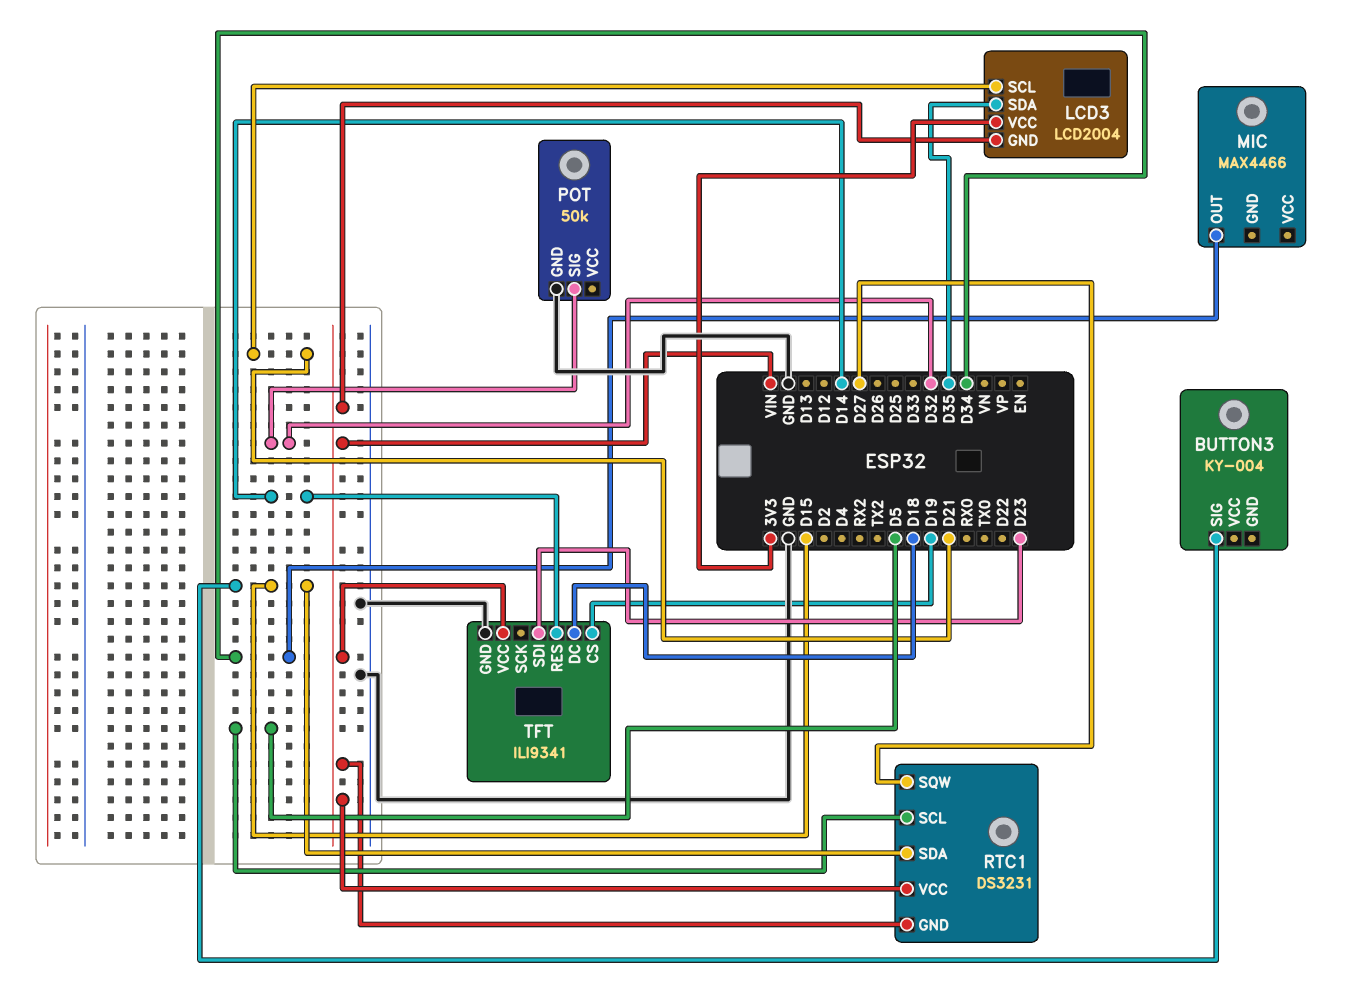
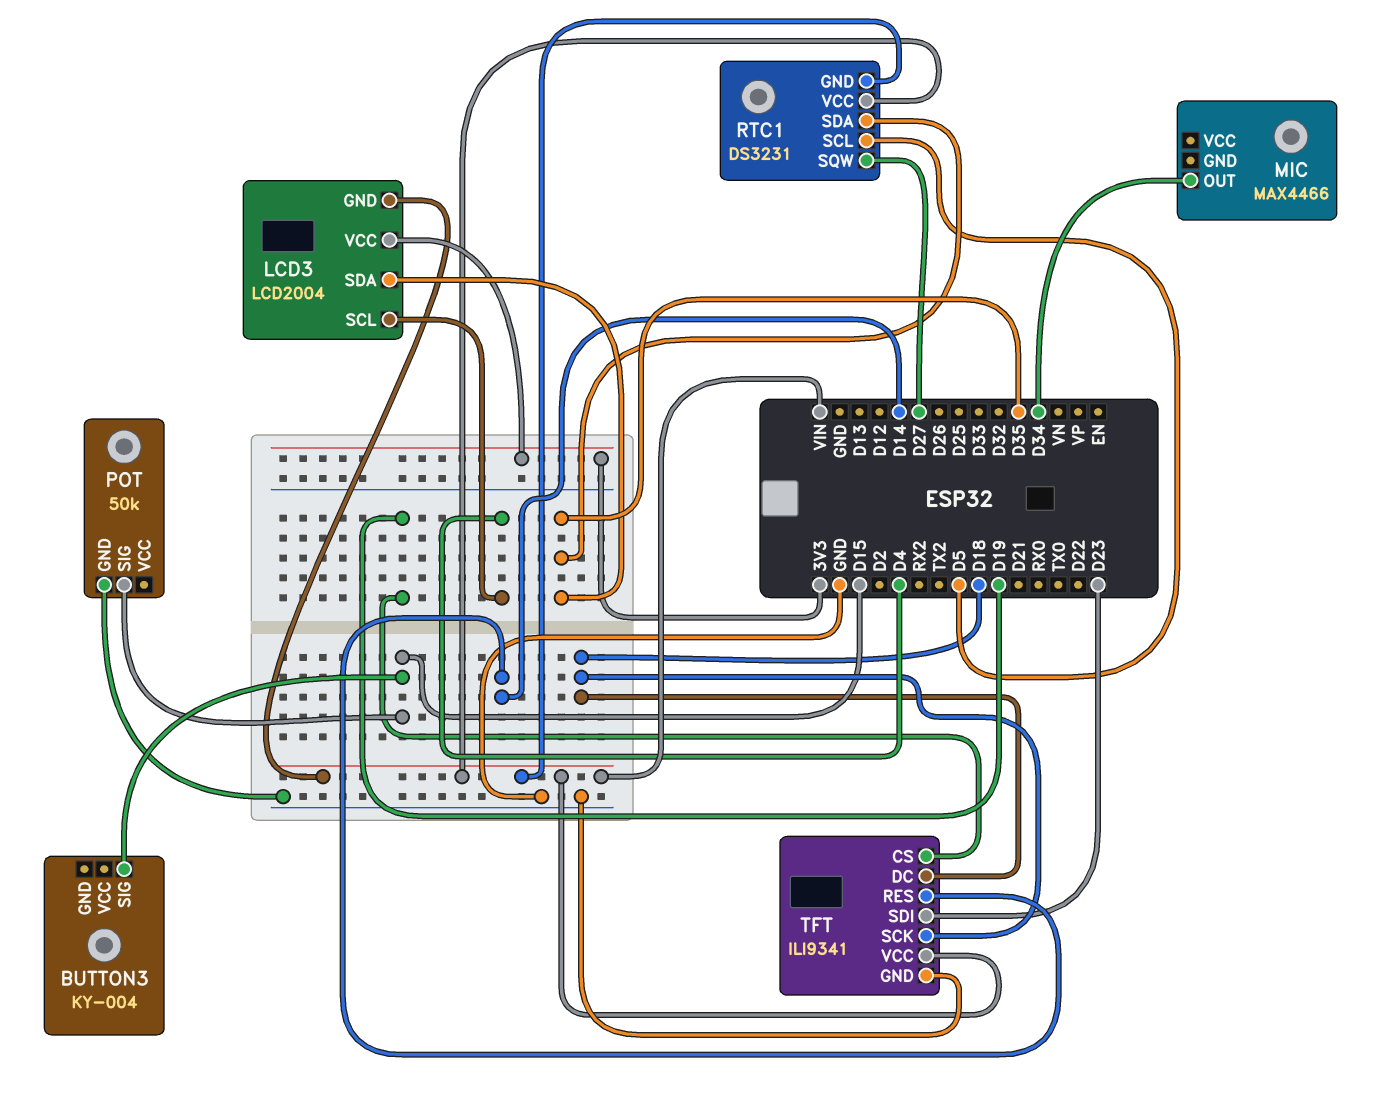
LCD3 pin SCL: D21 -> D4
POT pin SIG: D32 -> D15
RTC1 pin SDA: D15 -> D35
TFT pin SCK: none -> D18

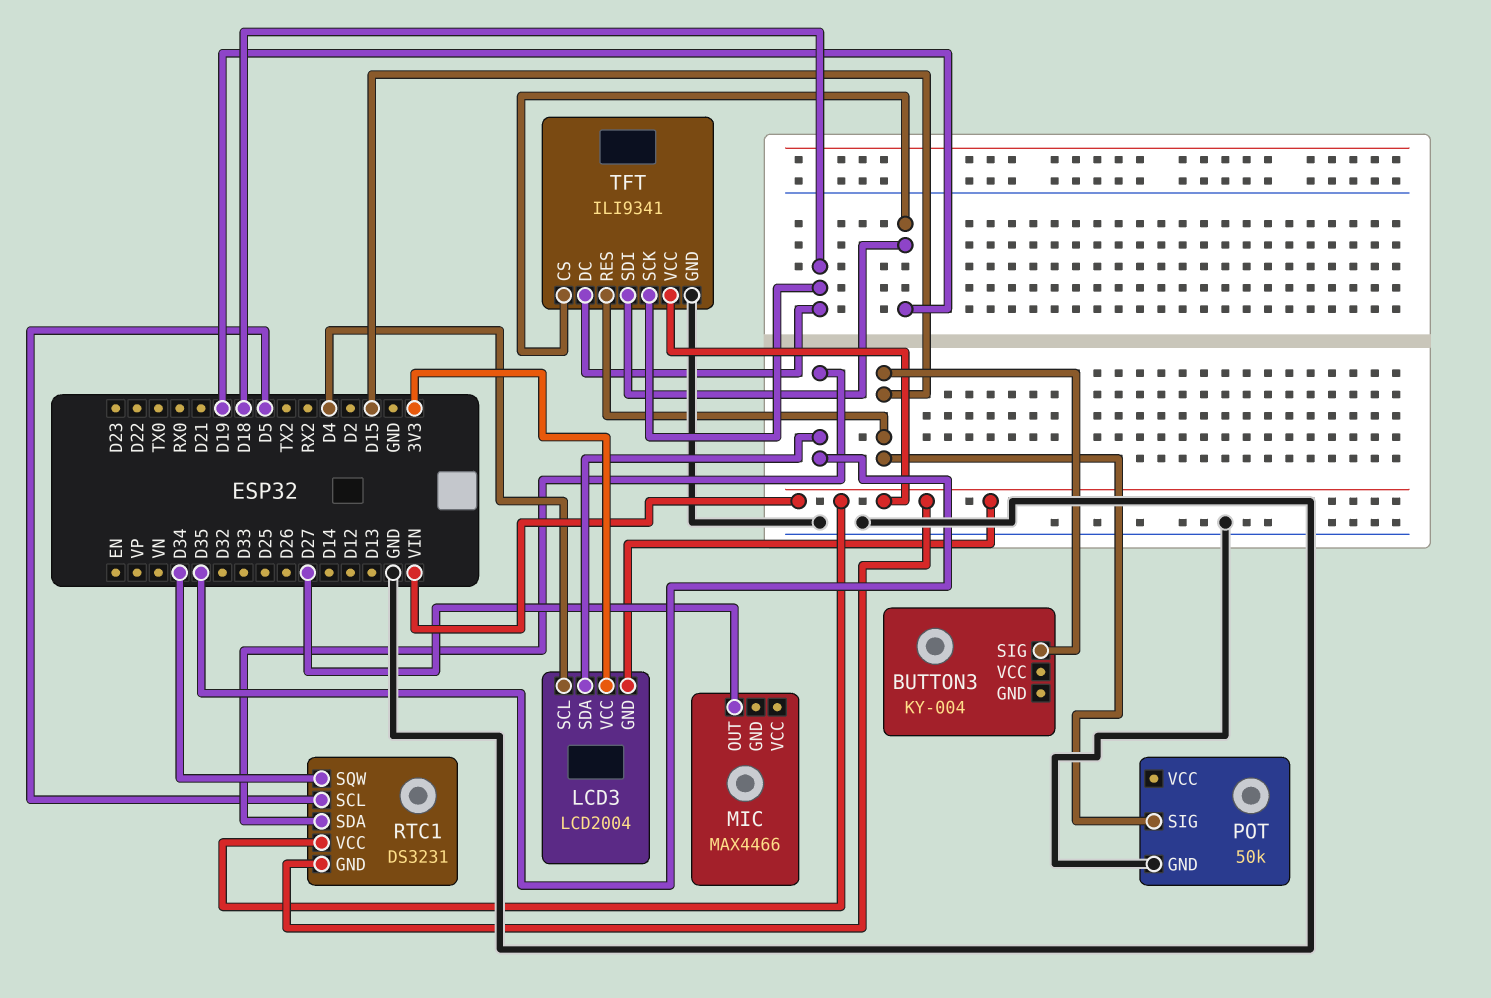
MIC pin OUT: D34 -> D27
RTC1 pin SQW: D27 -> D34
TFT pin RES: D14 -> D15
TFT pin SDI: D23 -> D19

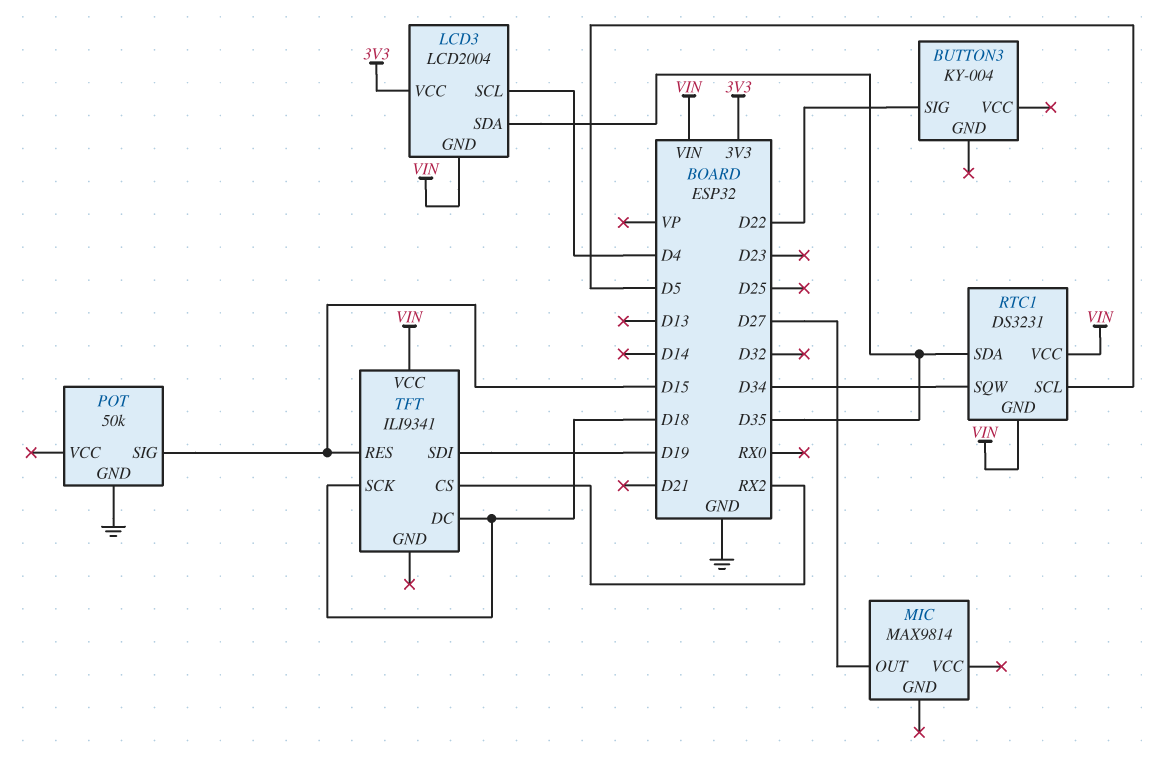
BUTTON3 pin SIG: D15 -> D22
MIC: MAX4466 -> MAX9814
TFT pin CS: D19 -> RX2
TFT pin GND: GND -> none

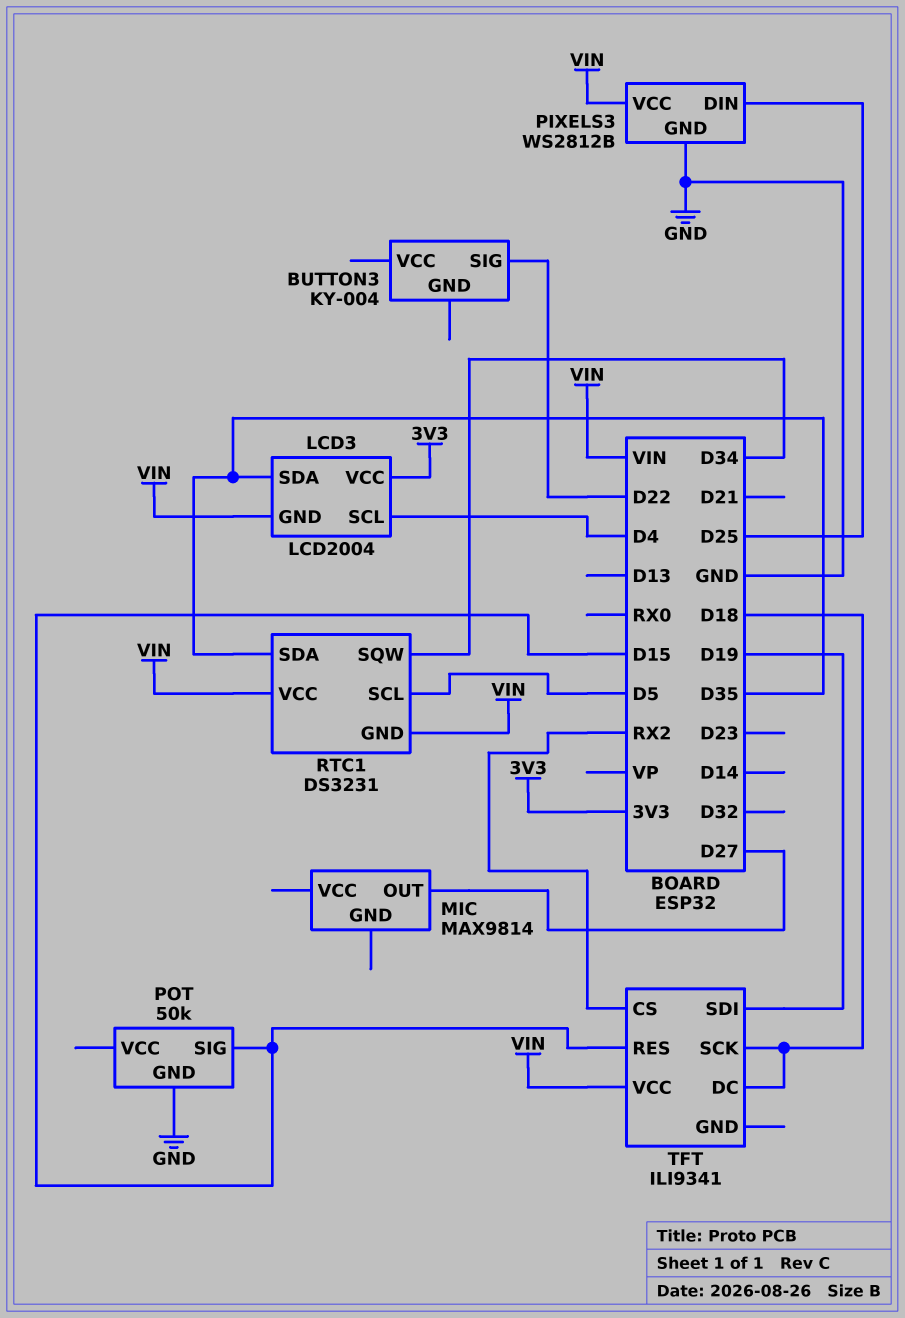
PIXELS3: none -> WS2812B
PIXELS3 pin DIN: none -> D25
PIXELS3 pin GND: none -> GND
PIXELS3 pin VCC: none -> VIN

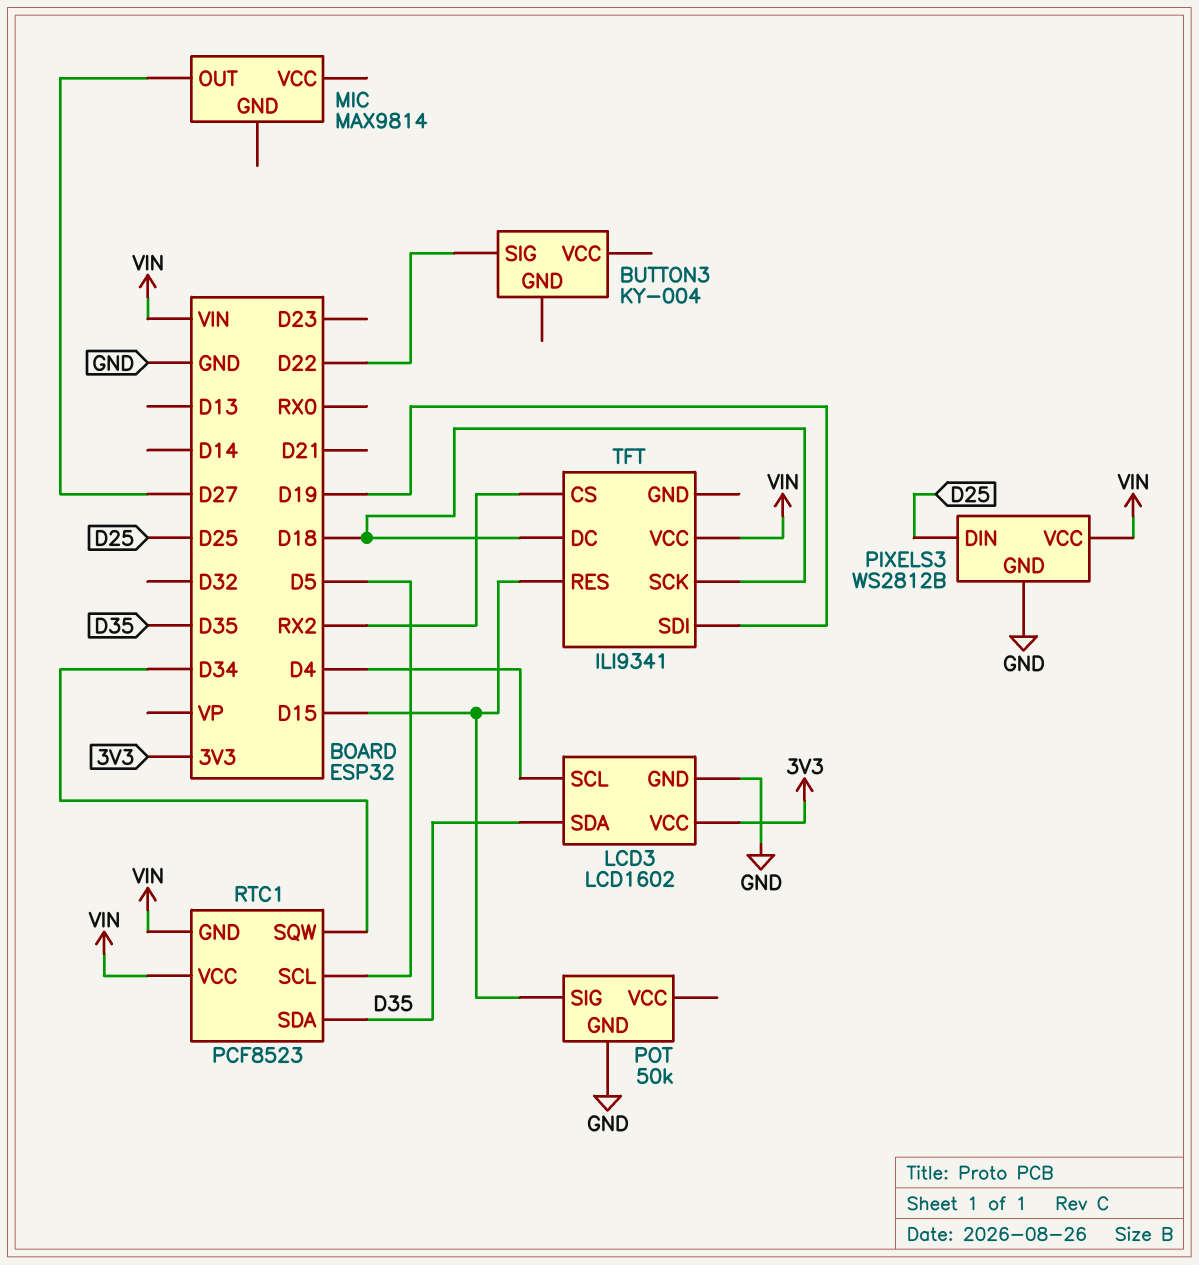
LCD3: LCD2004 -> LCD1602
LCD3 pin GND: VIN -> GND
RTC1: DS3231 -> PCF8523

